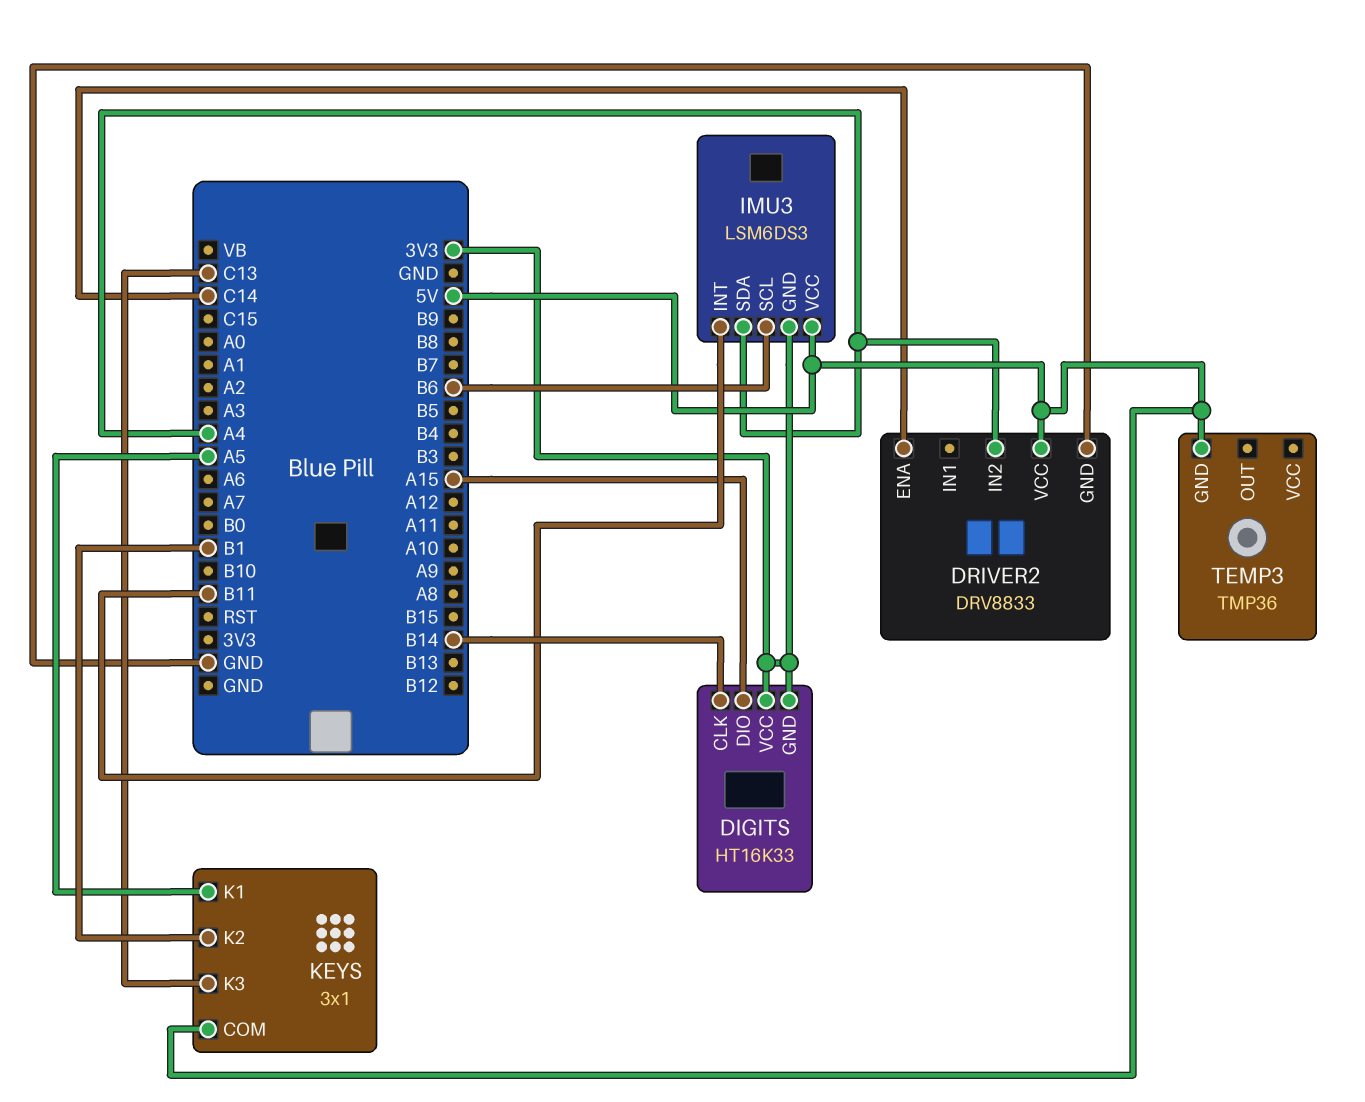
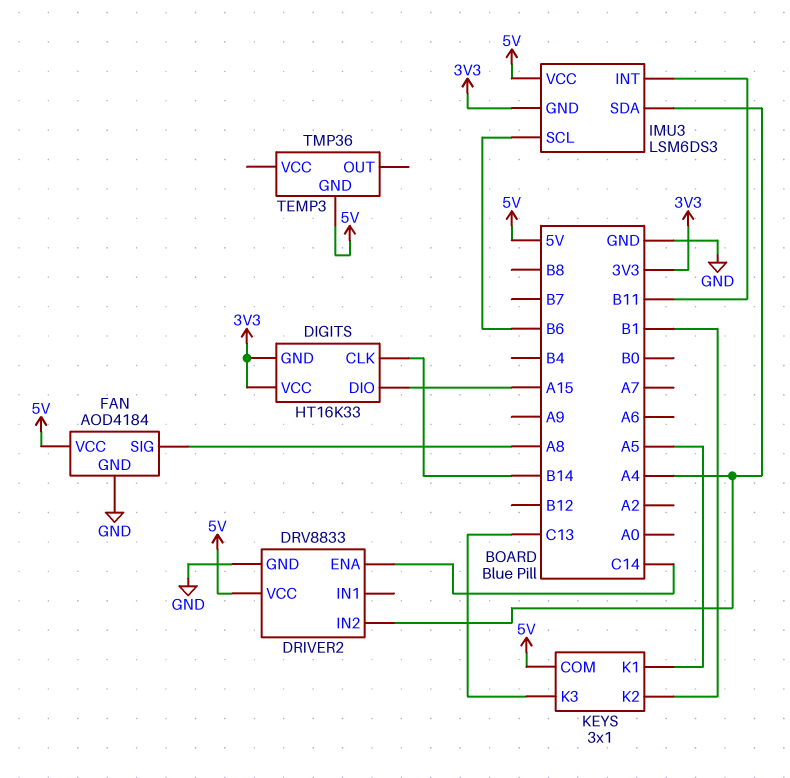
FAN: none -> AOD4184
FAN pin GND: none -> GND
FAN pin SIG: none -> A8
FAN pin VCC: none -> 5V

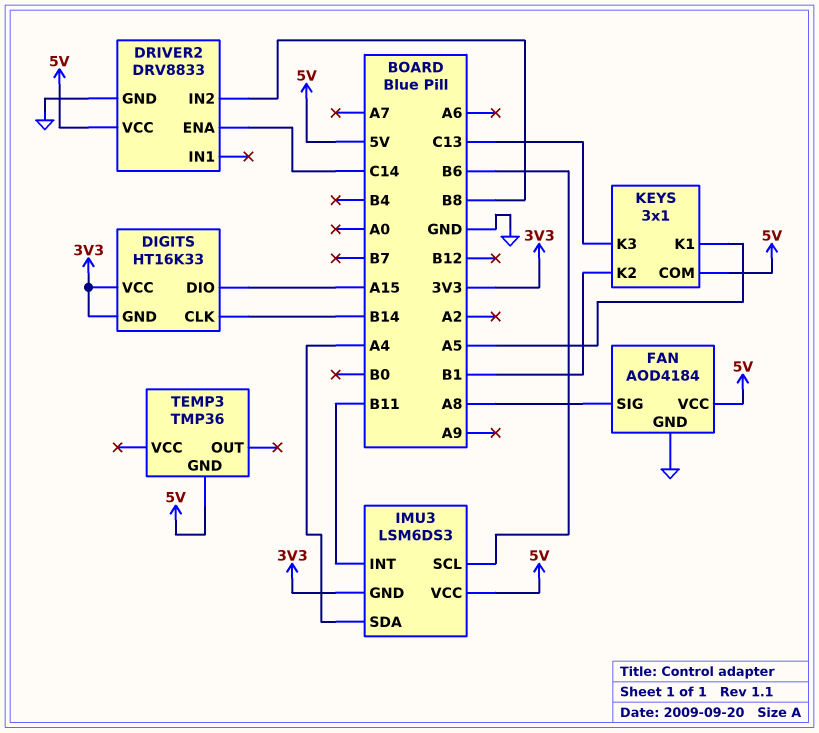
DRIVER2 pin IN2: A4 -> B8

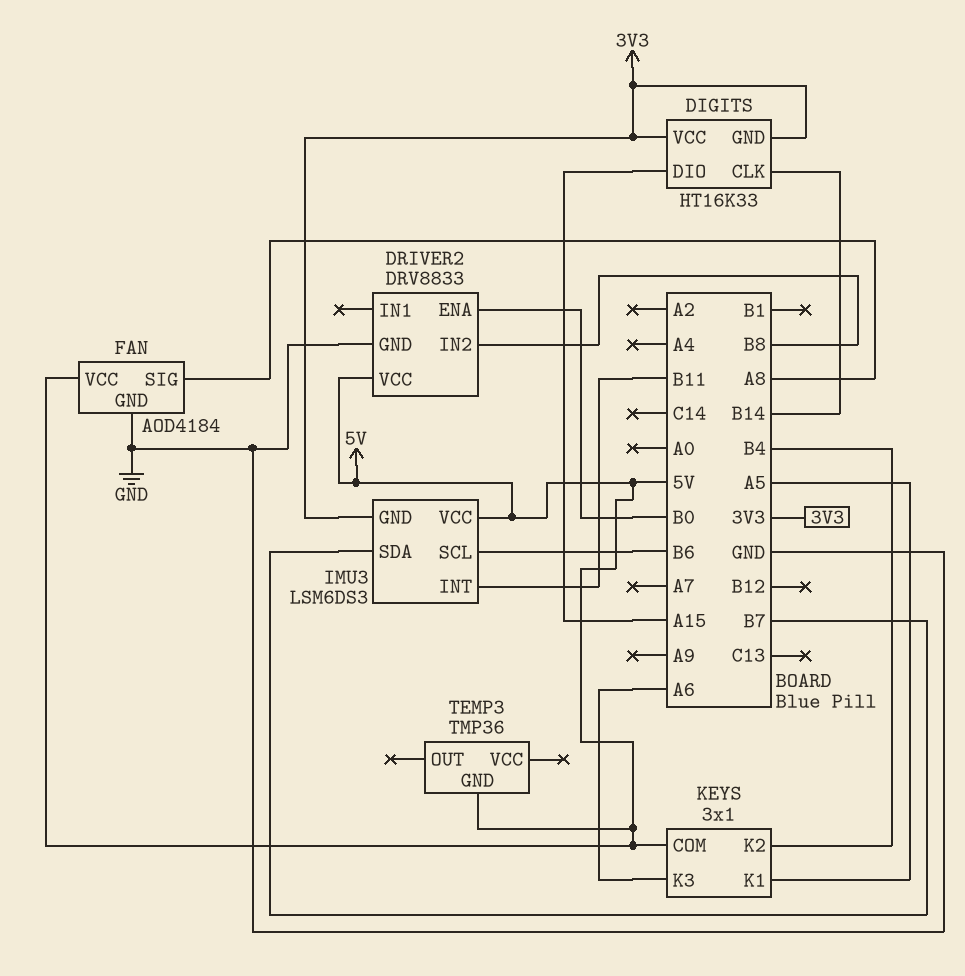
DRIVER2 pin ENA: C14 -> B0
IMU3 pin SDA: A4 -> B7
KEYS pin K2: B1 -> B4
KEYS pin K3: C13 -> A6

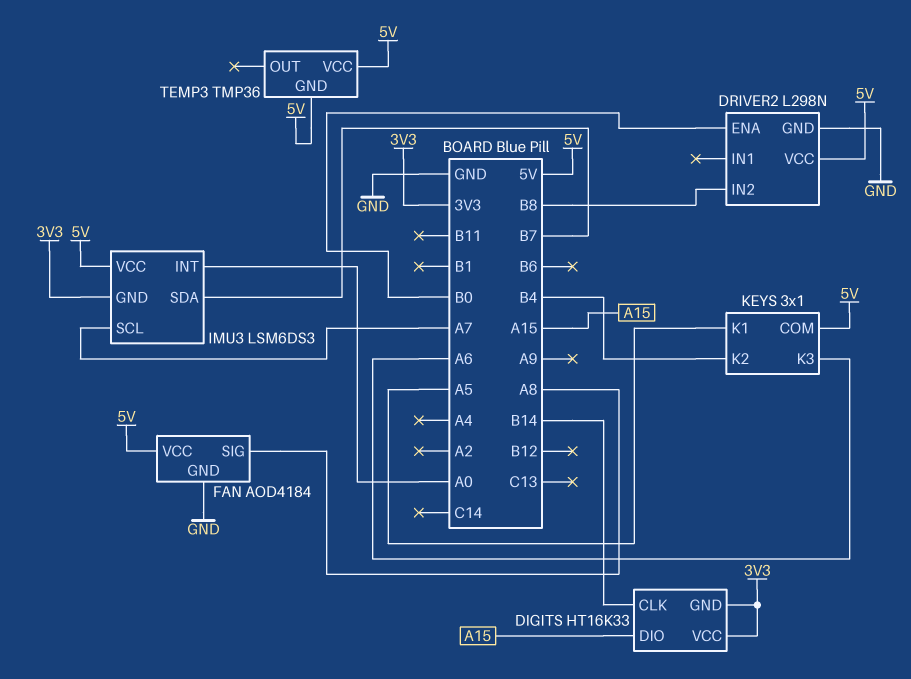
DRIVER2: DRV8833 -> L298N
IMU3 pin INT: B11 -> A0
IMU3 pin SCL: B6 -> A7
TEMP3 pin VCC: none -> 5V

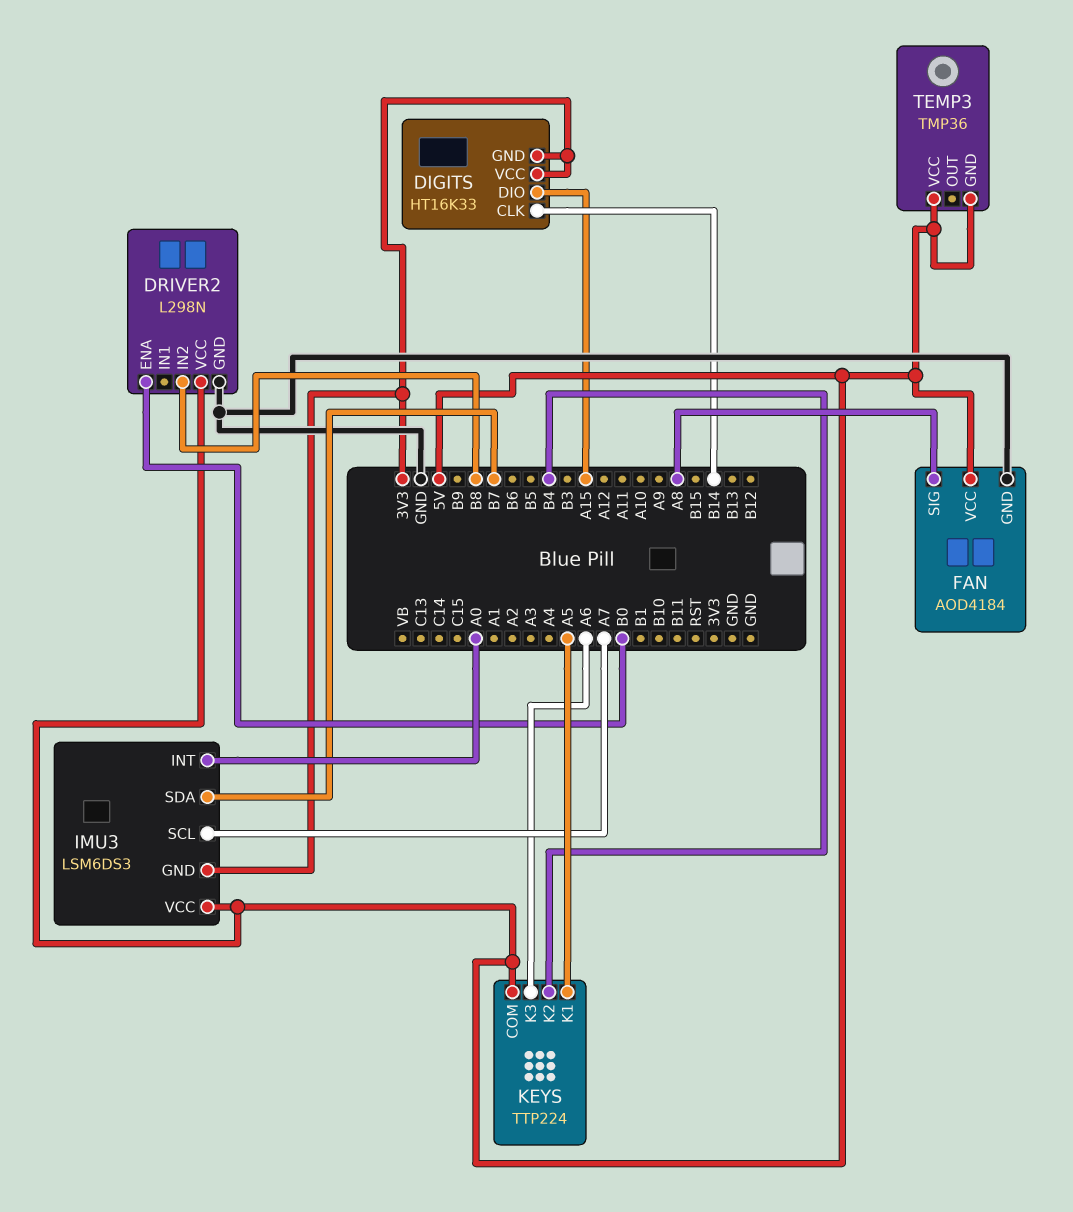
KEYS: 3x1 -> TTP224

